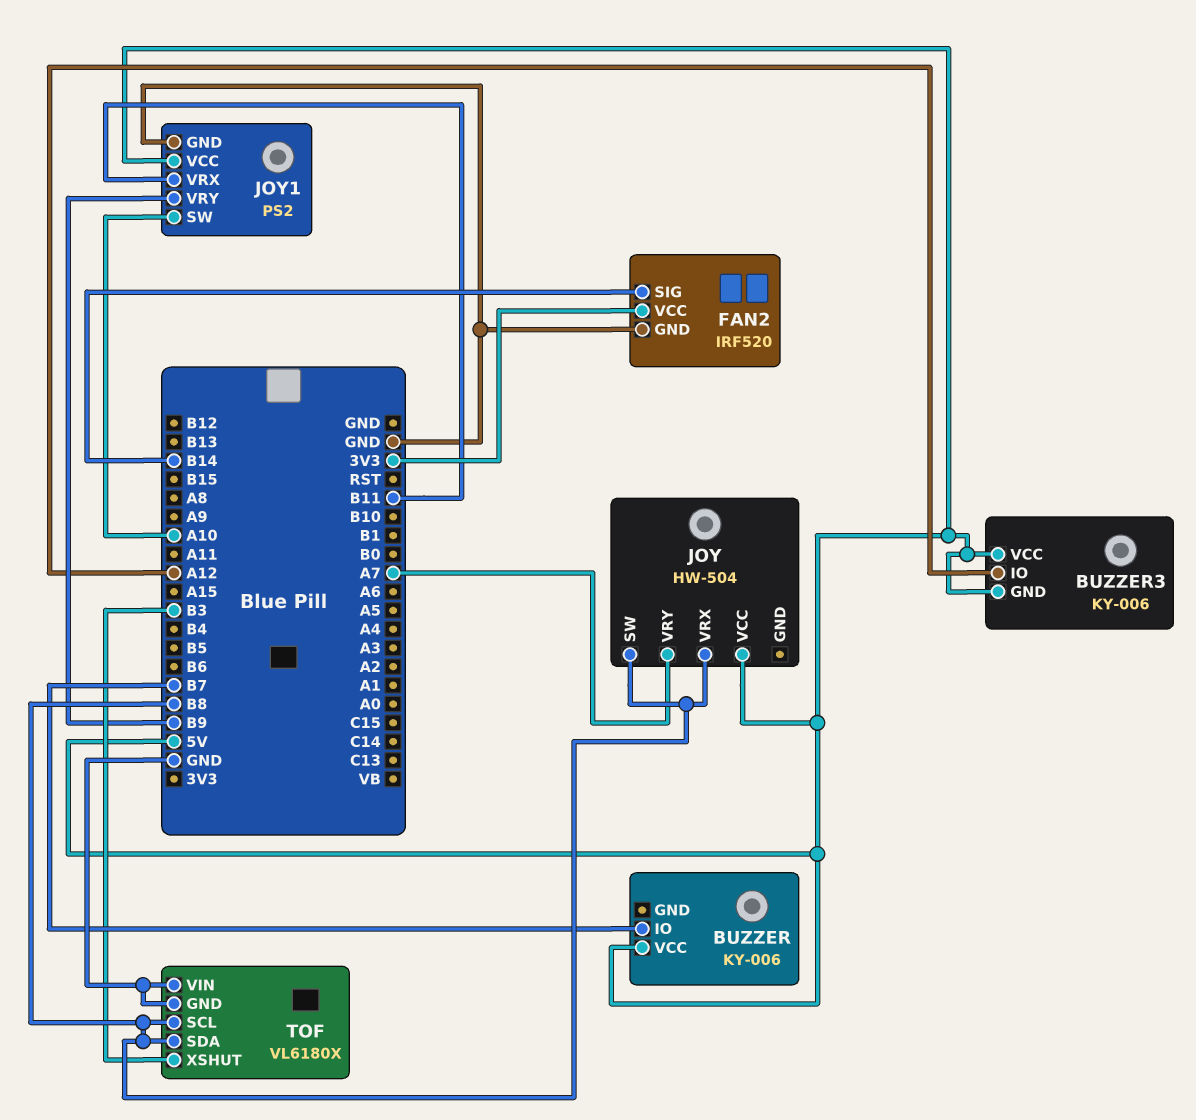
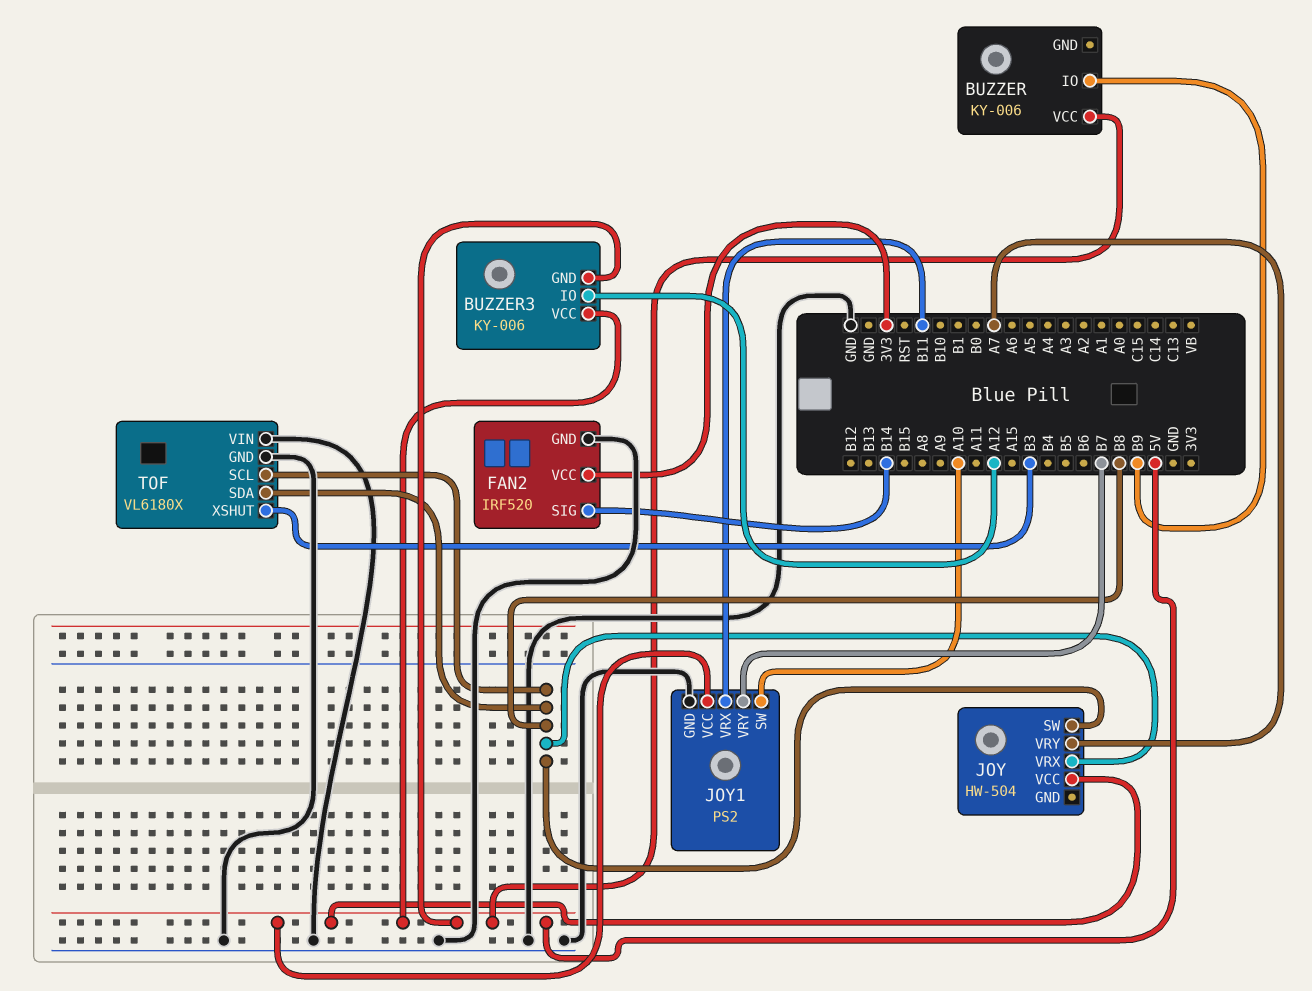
BUZZER pin IO: B7 -> B9
JOY1 pin VRY: B9 -> B7

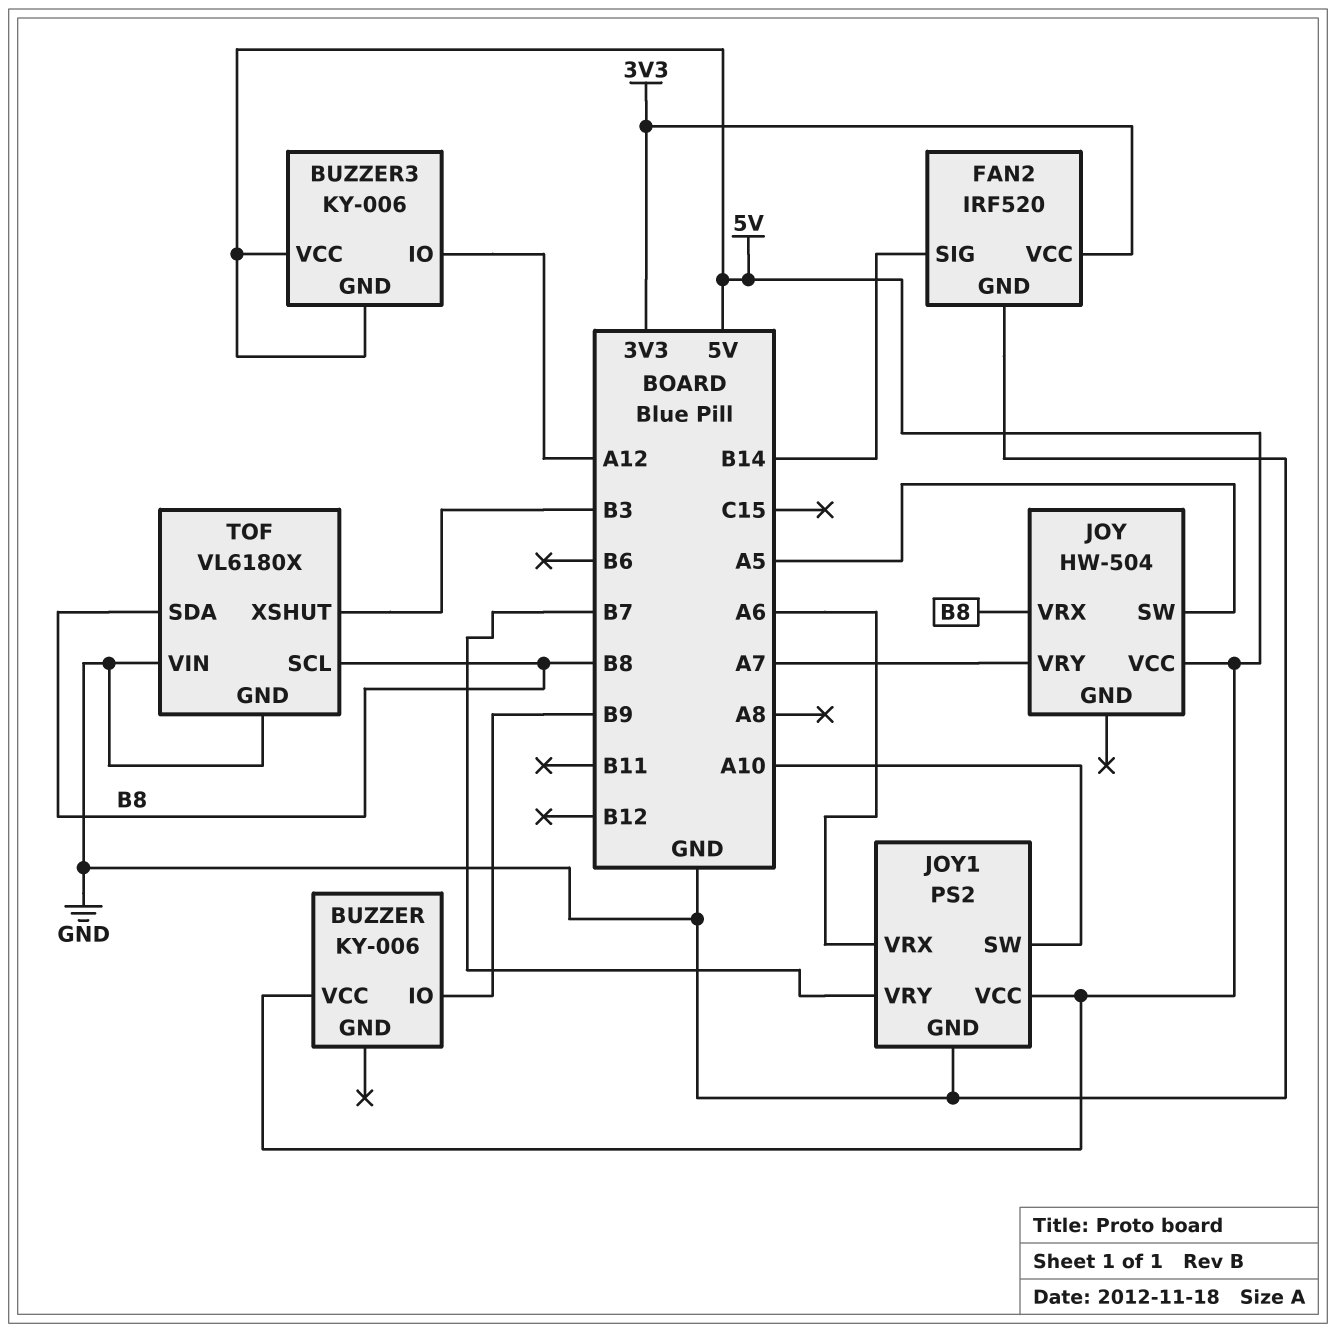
JOY pin SW: B8 -> A5
JOY1 pin VRX: B11 -> A6

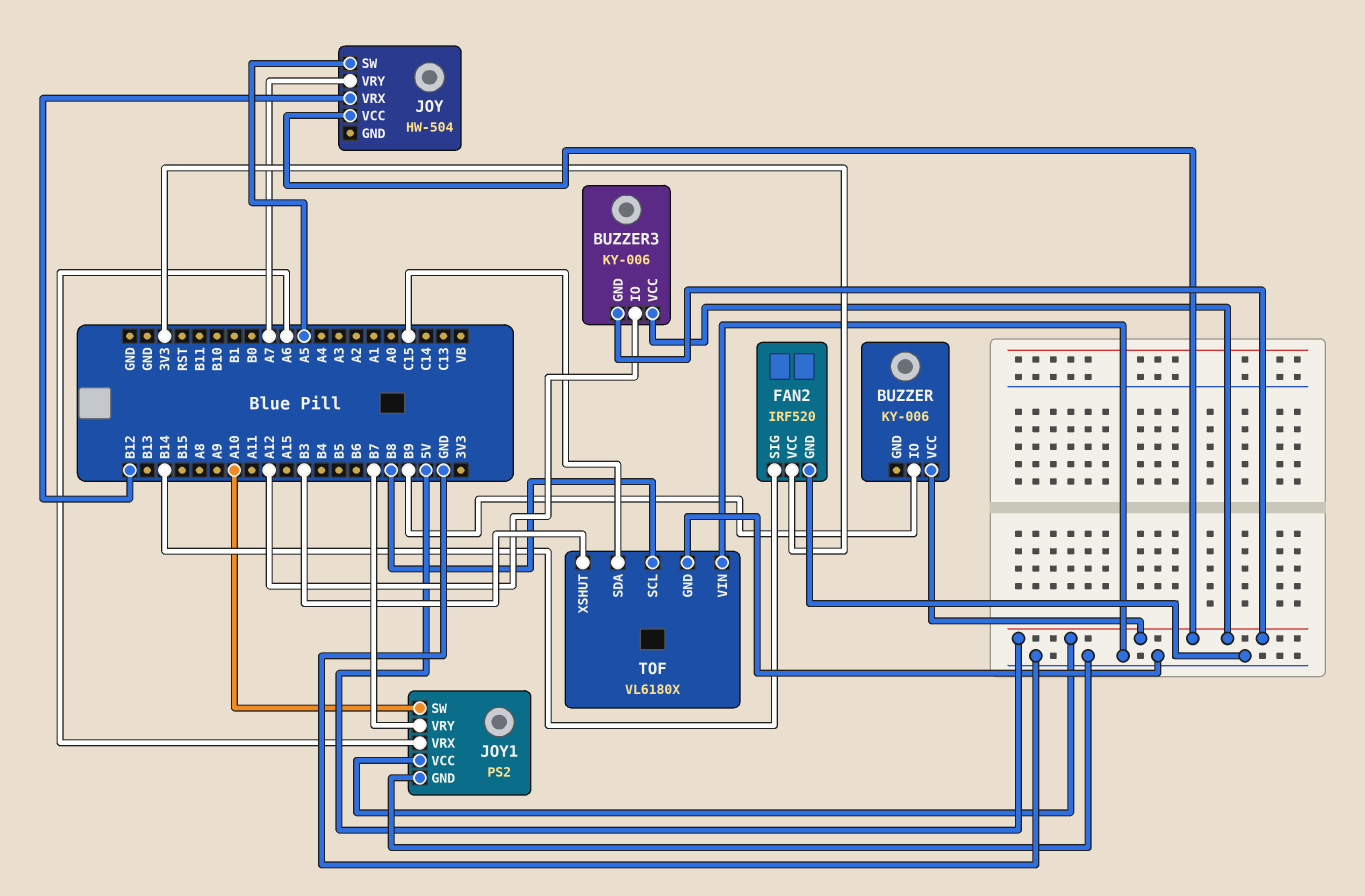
JOY pin VRX: B8 -> B12
TOF pin SDA: B8 -> C15

